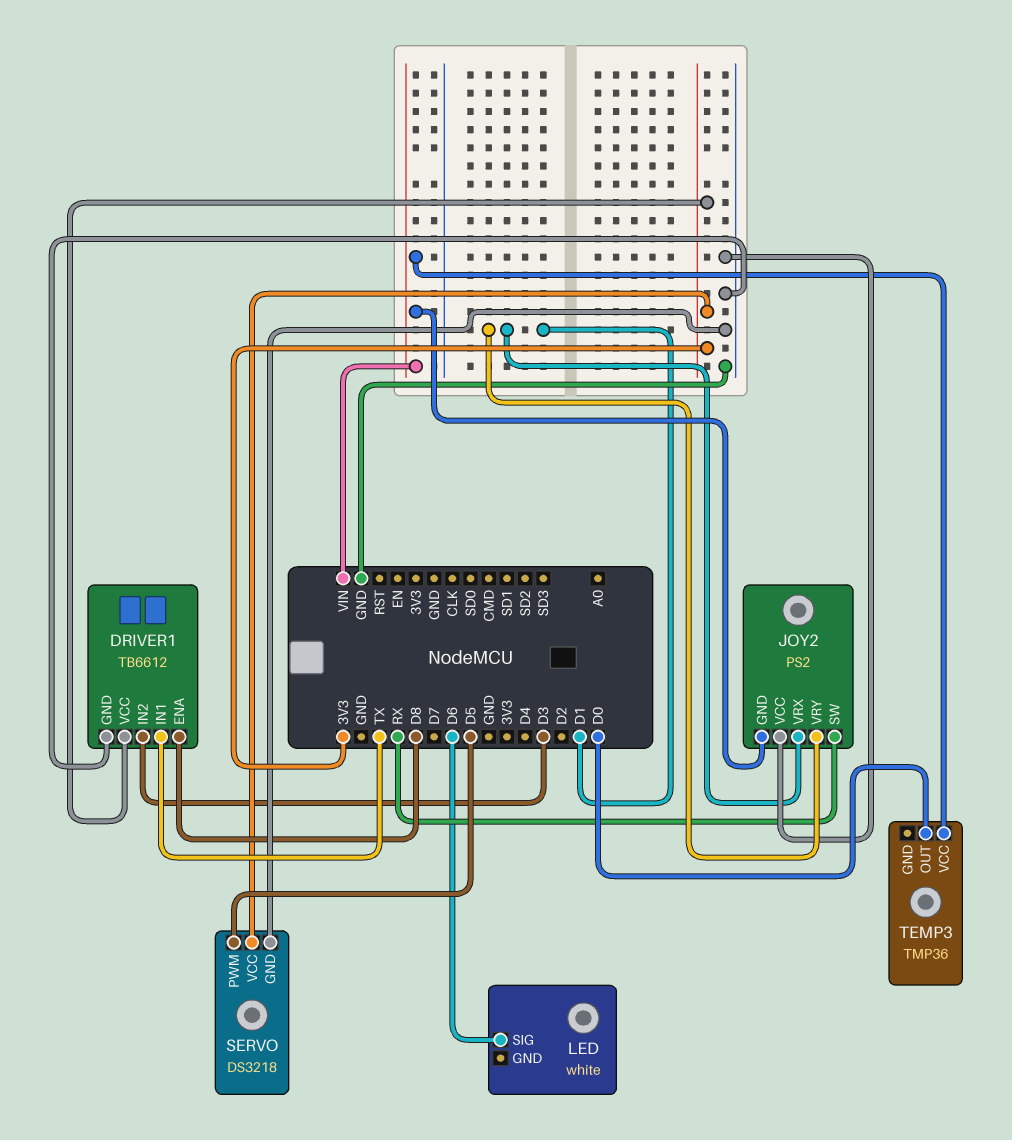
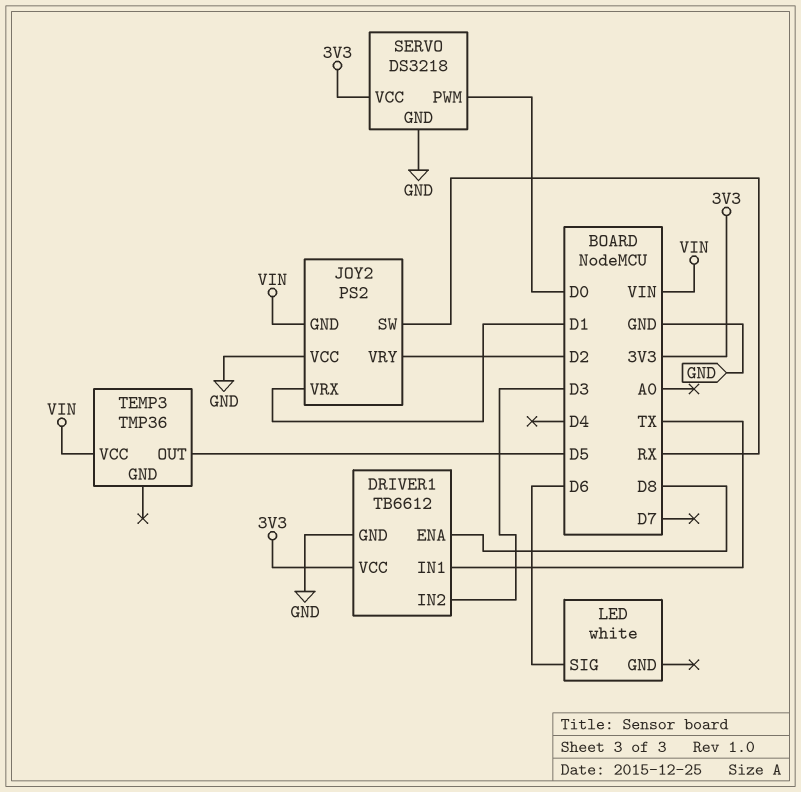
JOY2 pin VRY: D1 -> D2
SERVO pin PWM: D5 -> D0
TEMP3 pin OUT: D0 -> D5

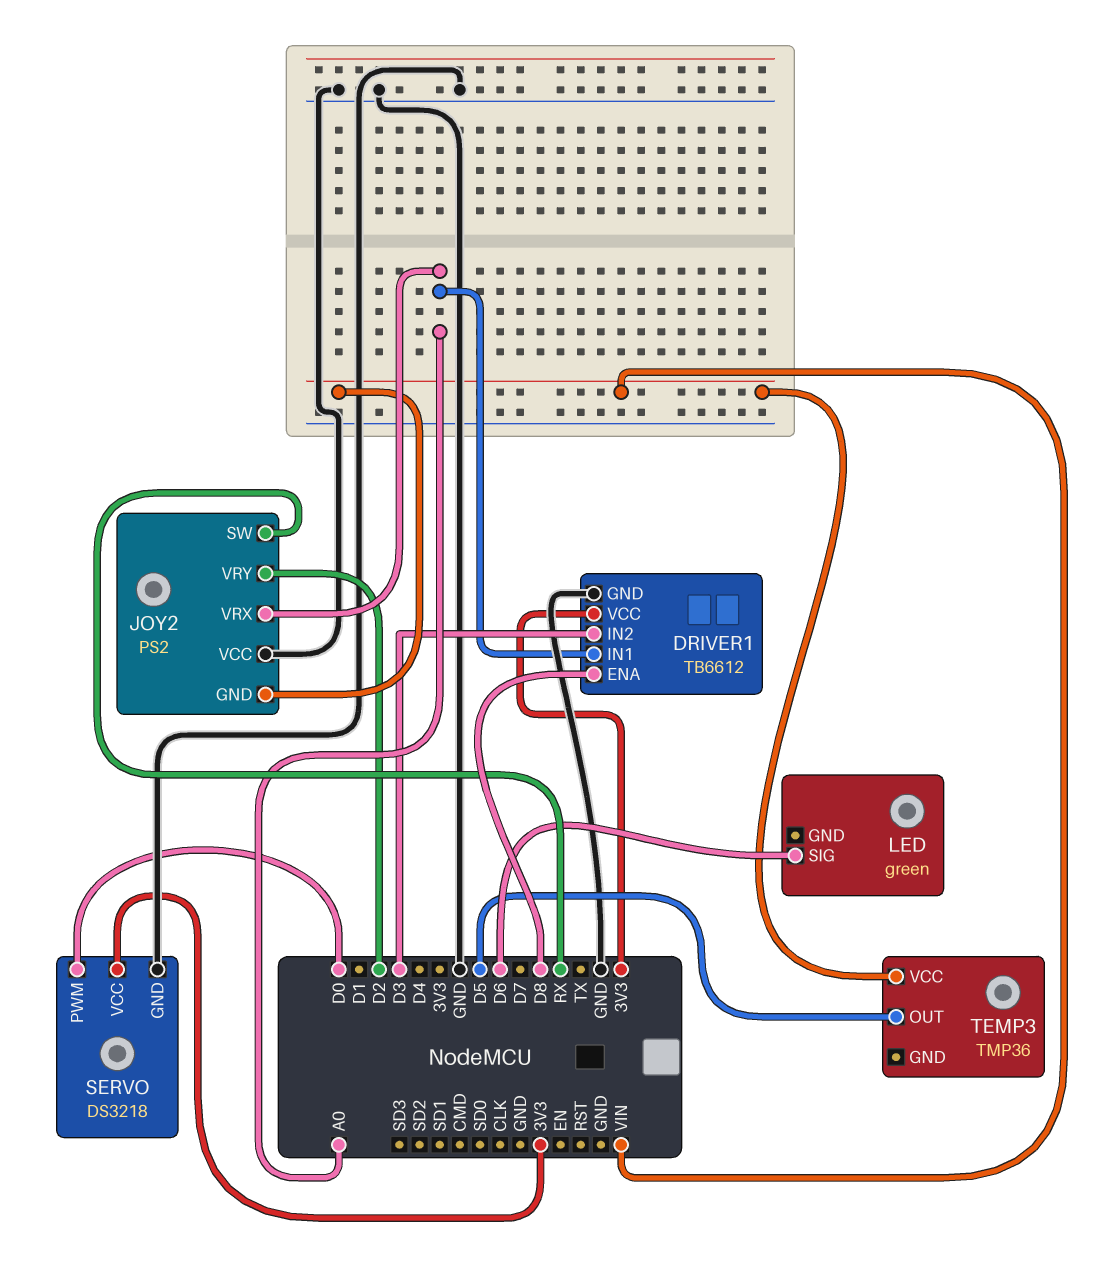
DRIVER1 pin IN1: TX -> A0
JOY2 pin VRX: D1 -> A0
LED: white -> green

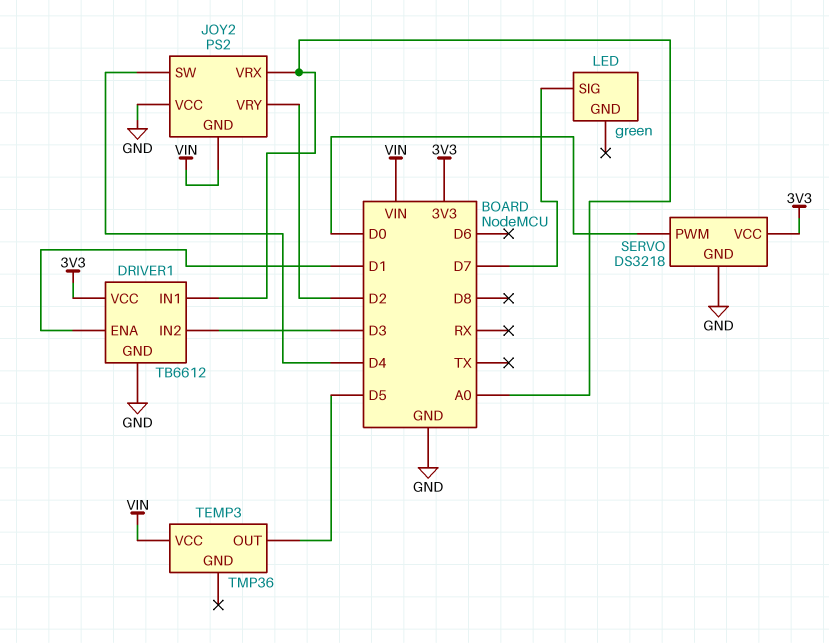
DRIVER1 pin ENA: D8 -> D1
JOY2 pin SW: RX -> D4
LED pin SIG: D6 -> D7

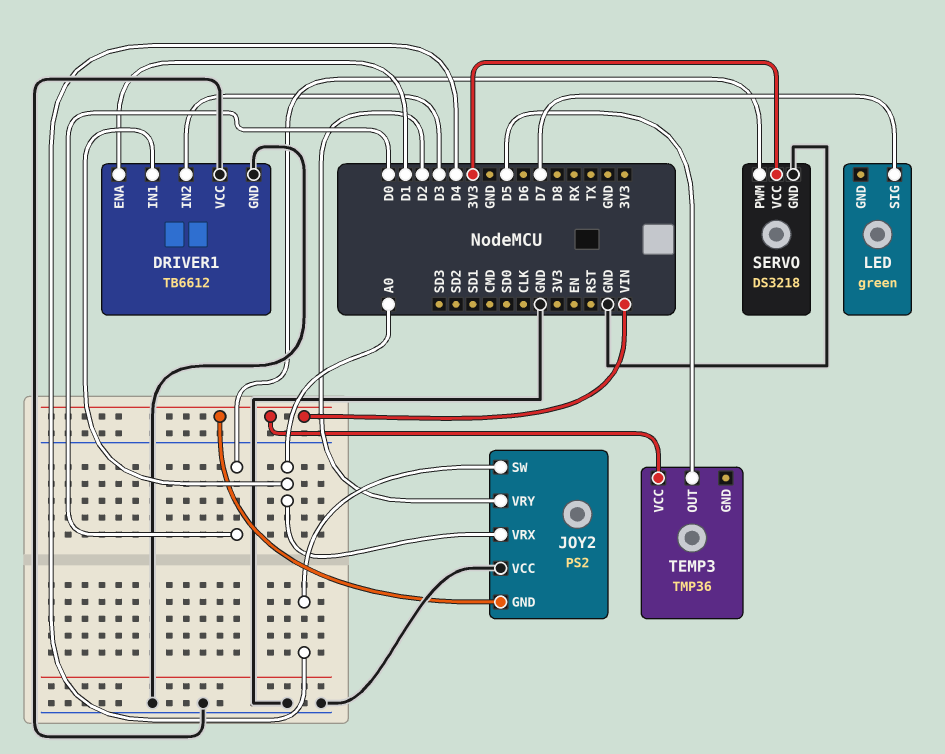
DRIVER1 pin VCC: 3V3 -> GND

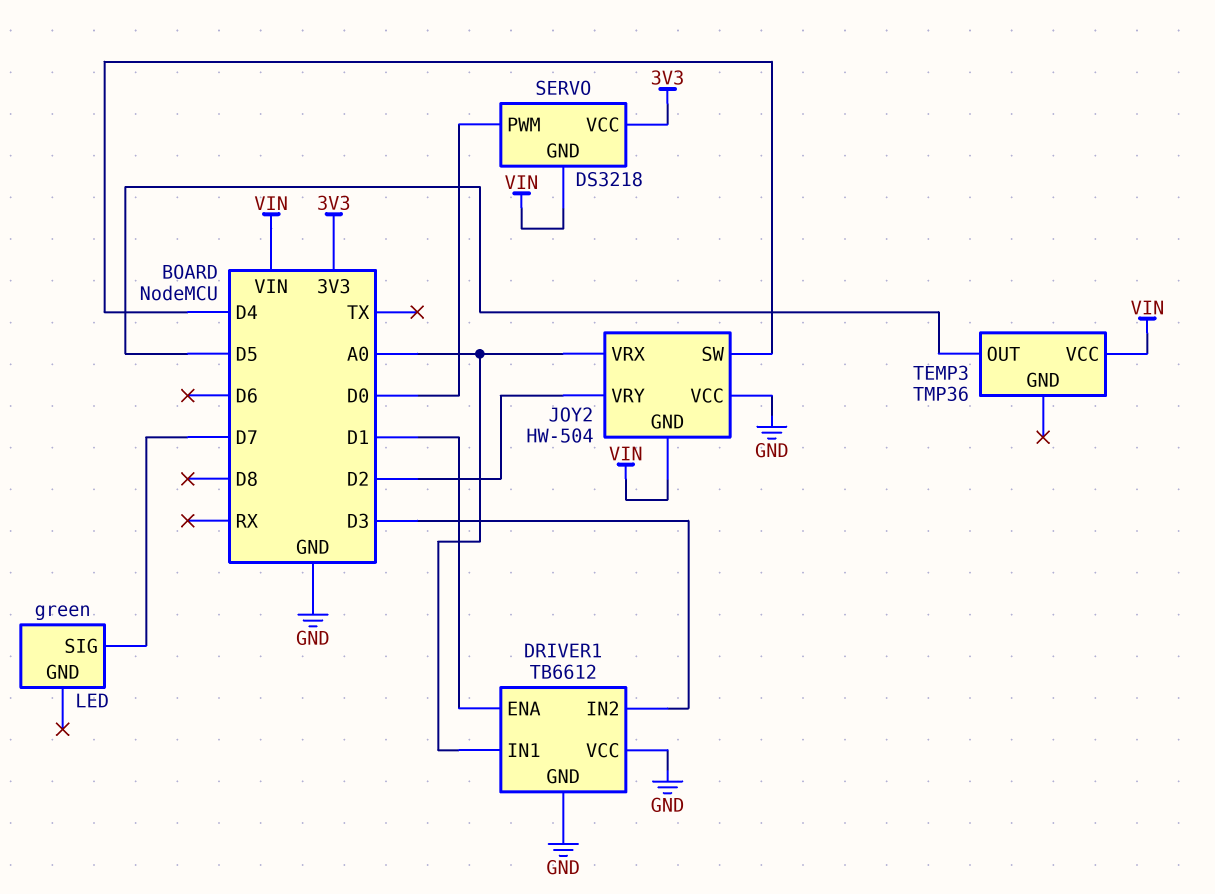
JOY2: PS2 -> HW-504
SERVO pin GND: GND -> VIN

